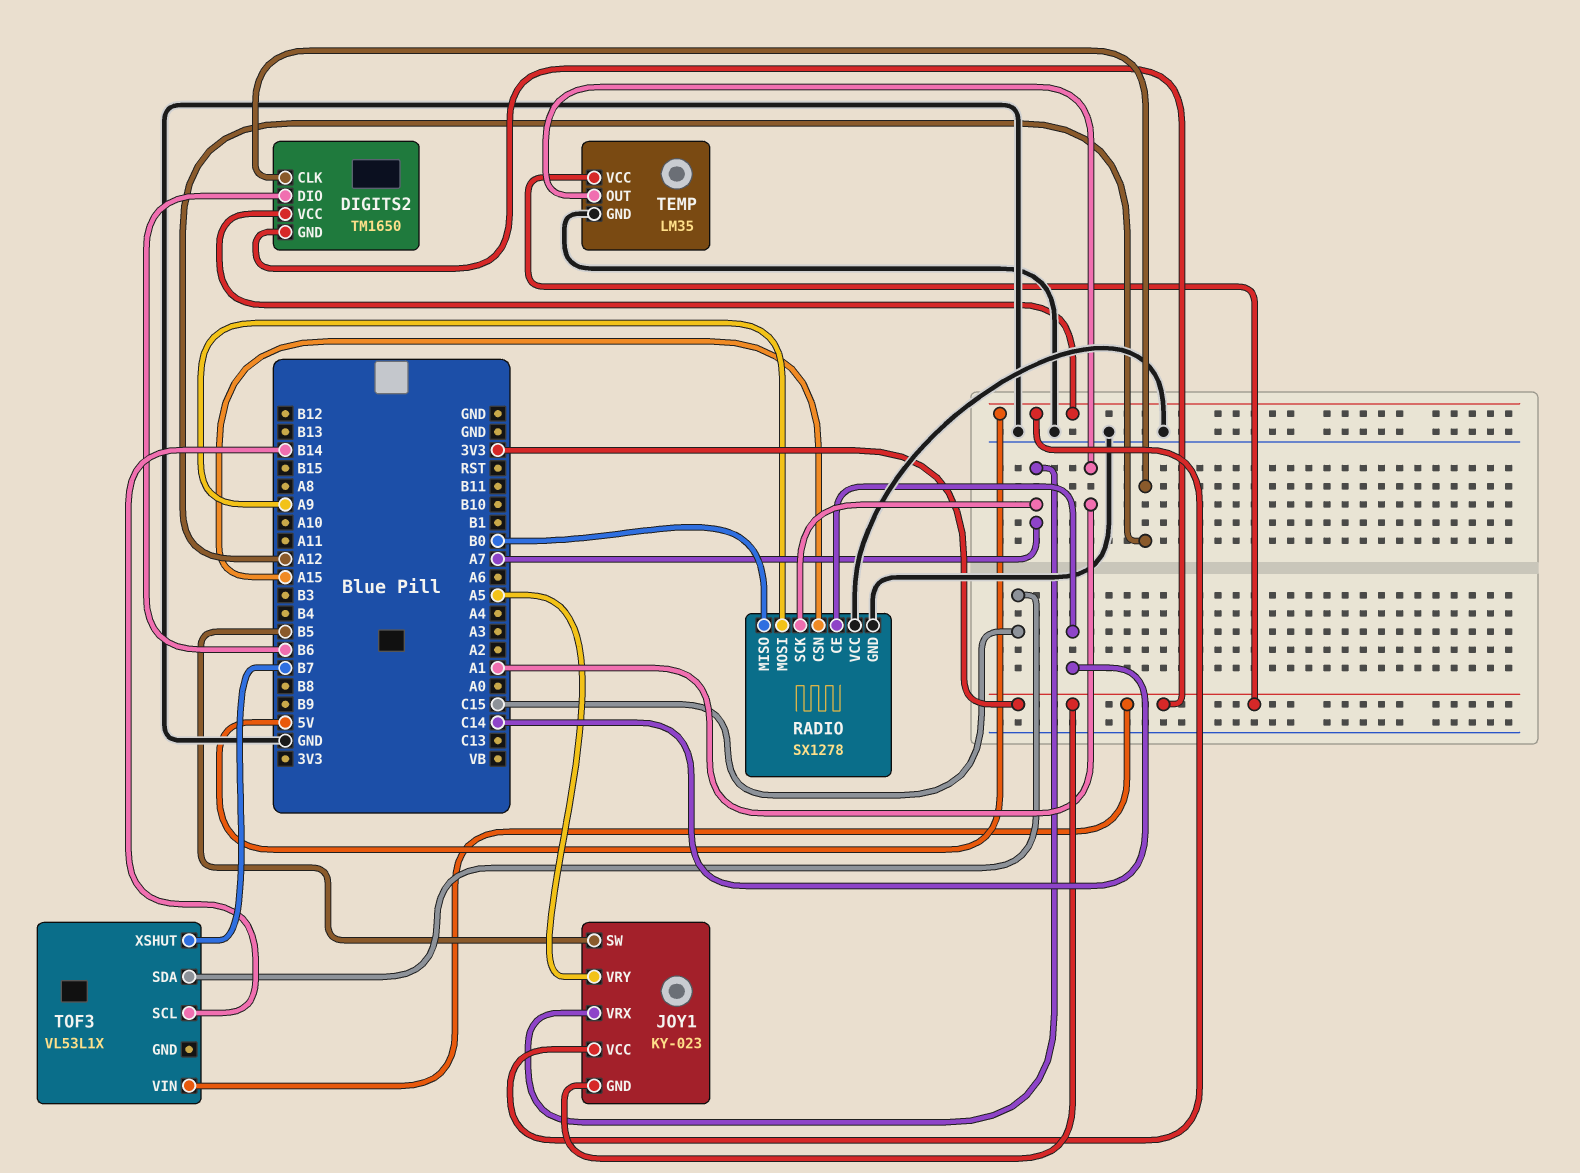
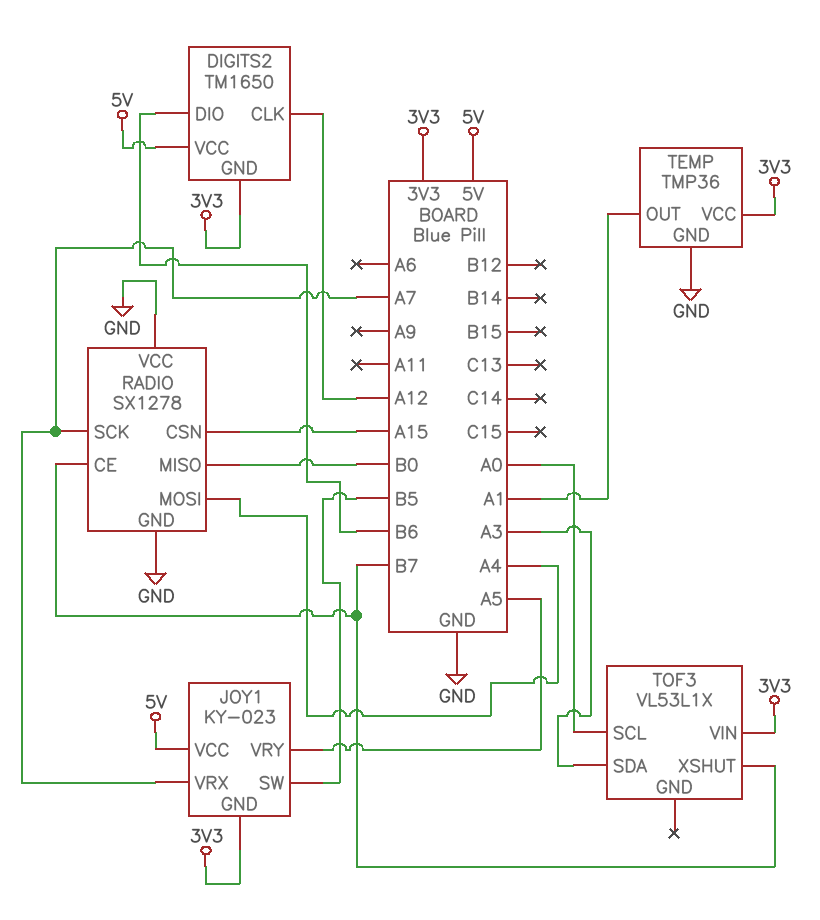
RADIO pin CE: C14 -> B7
RADIO pin MOSI: A9 -> A4
TEMP: LM35 -> TMP36
TOF3 pin SCL: B14 -> A0
TOF3 pin SDA: C15 -> A3

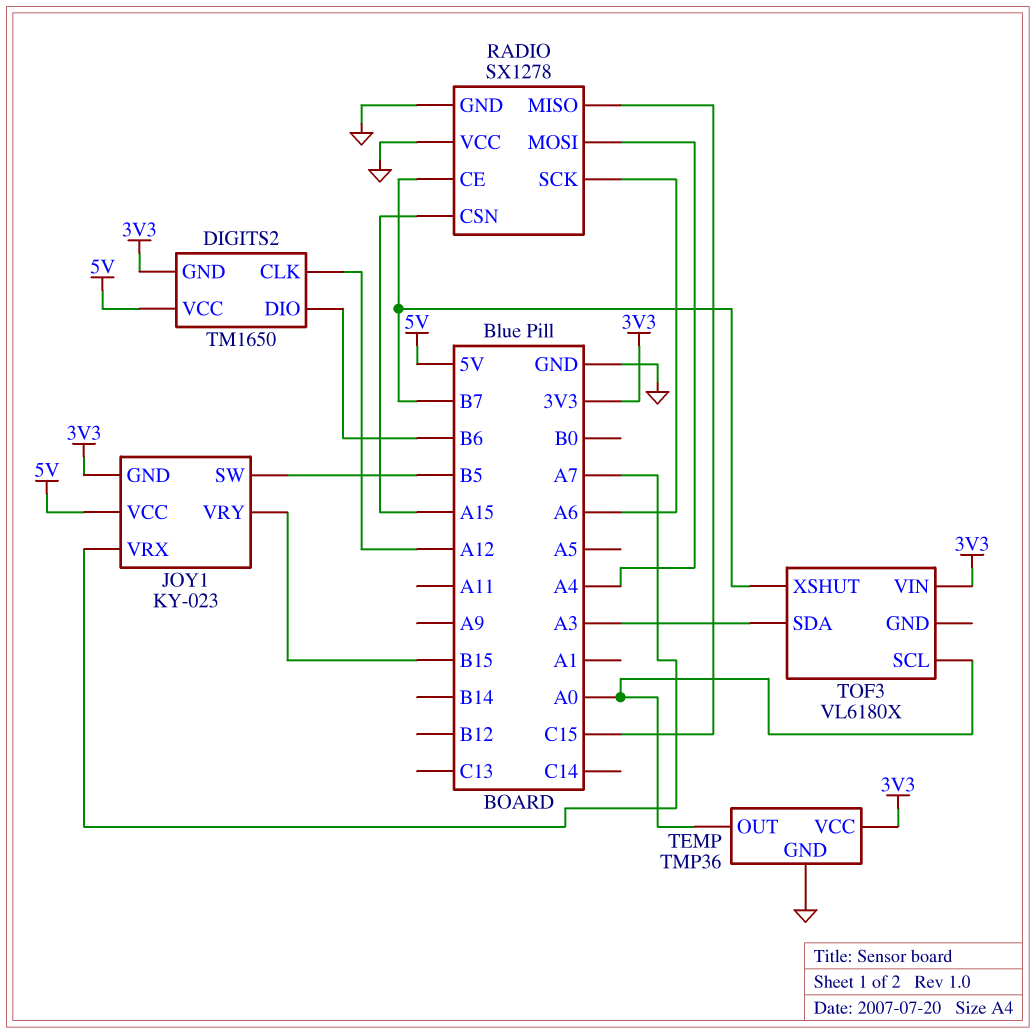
JOY1 pin VRY: A5 -> B15
RADIO pin MISO: B0 -> C15
RADIO pin SCK: A7 -> A6
TEMP pin OUT: A1 -> A0
TOF3: VL53L1X -> VL6180X

